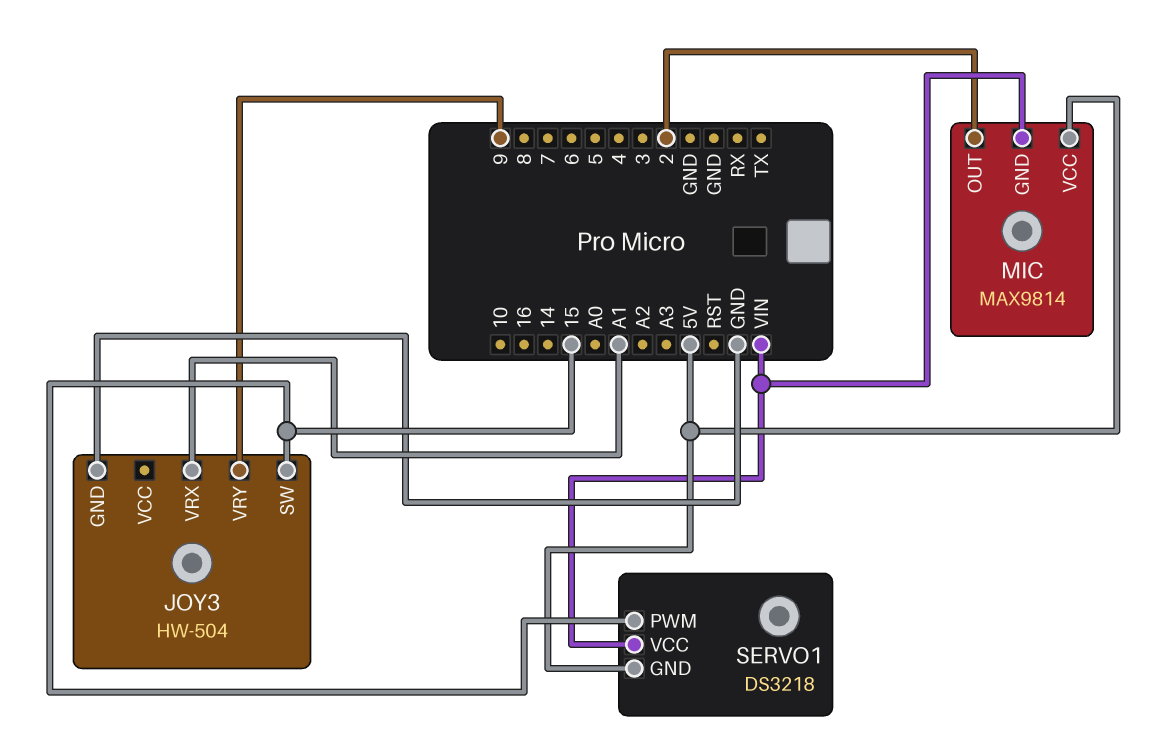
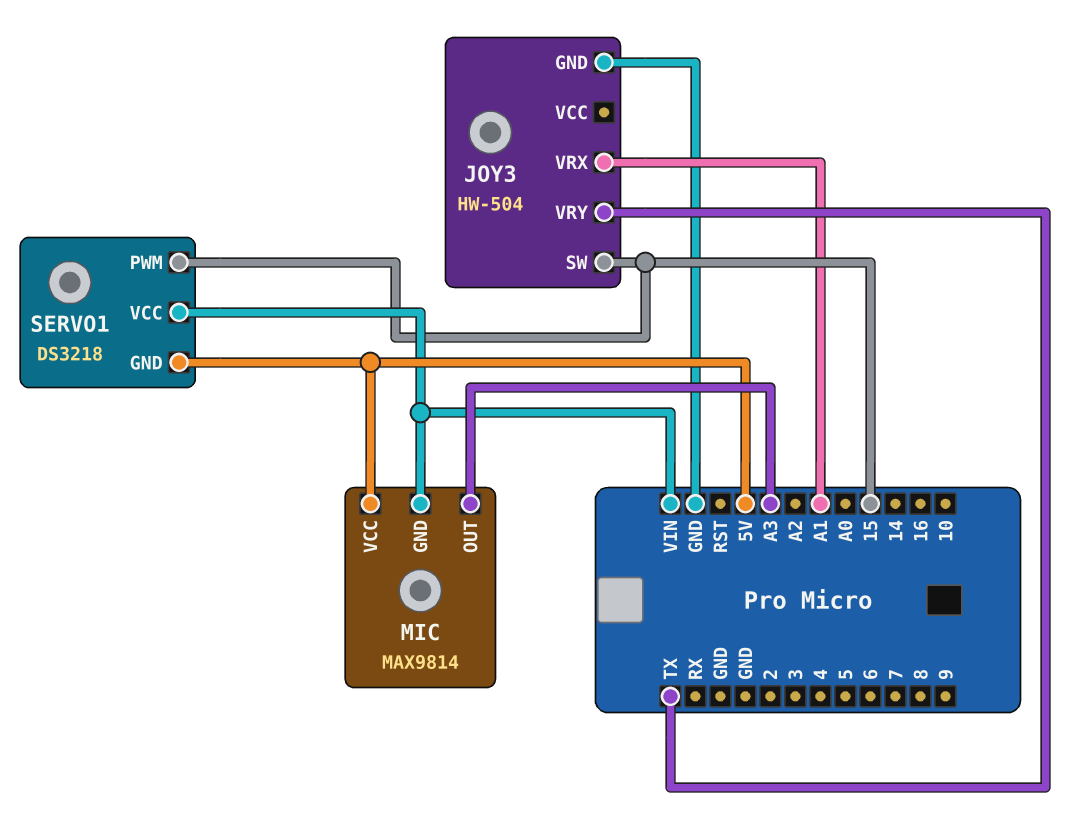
JOY3 pin VRY: 9 -> TX
MIC pin OUT: 2 -> A3

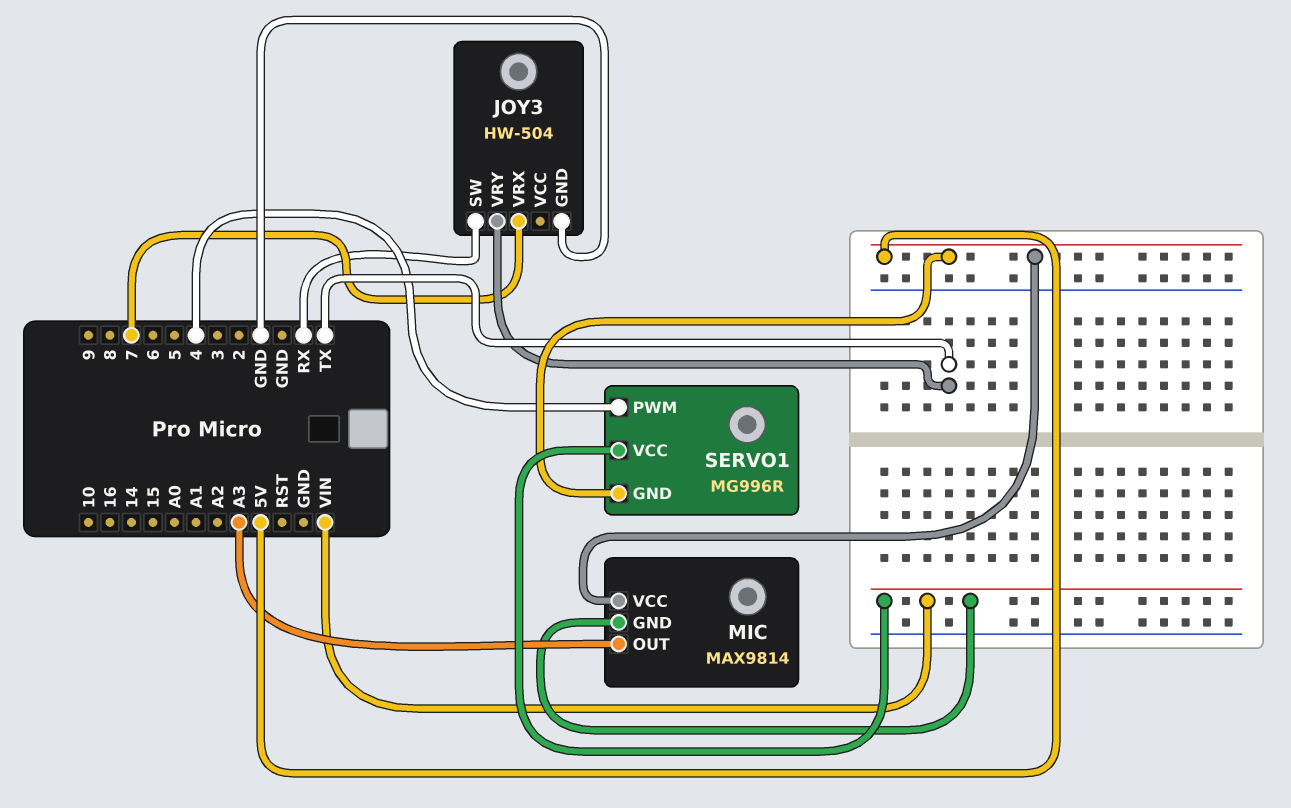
JOY3 pin SW: 15 -> RX
JOY3 pin VRX: A1 -> 7
SERVO1: DS3218 -> MG996R
SERVO1 pin PWM: 15 -> 4

